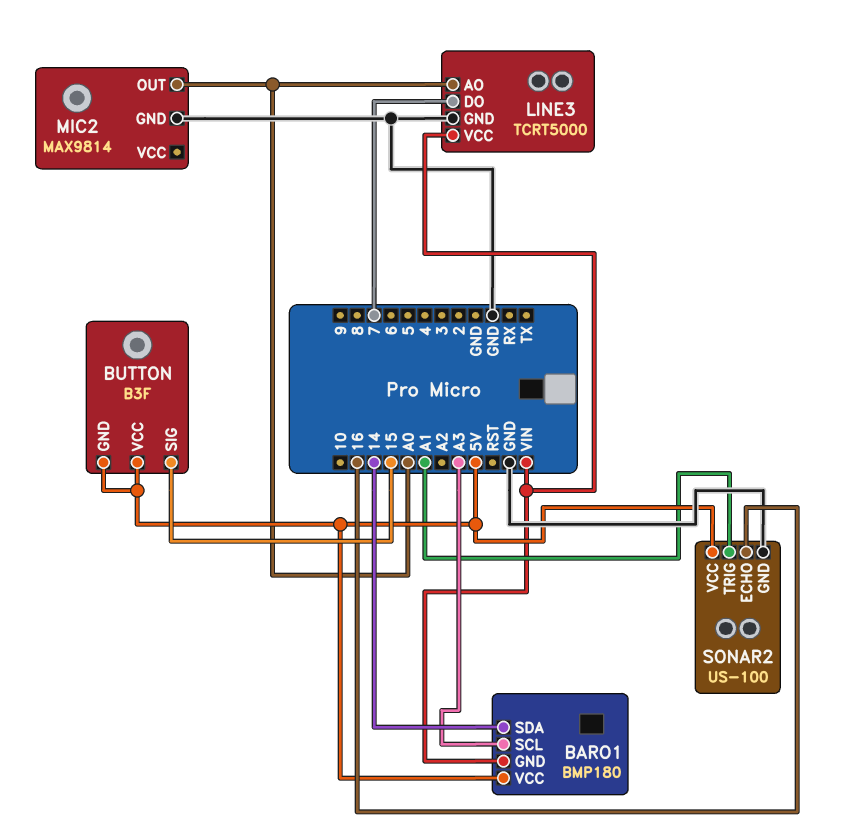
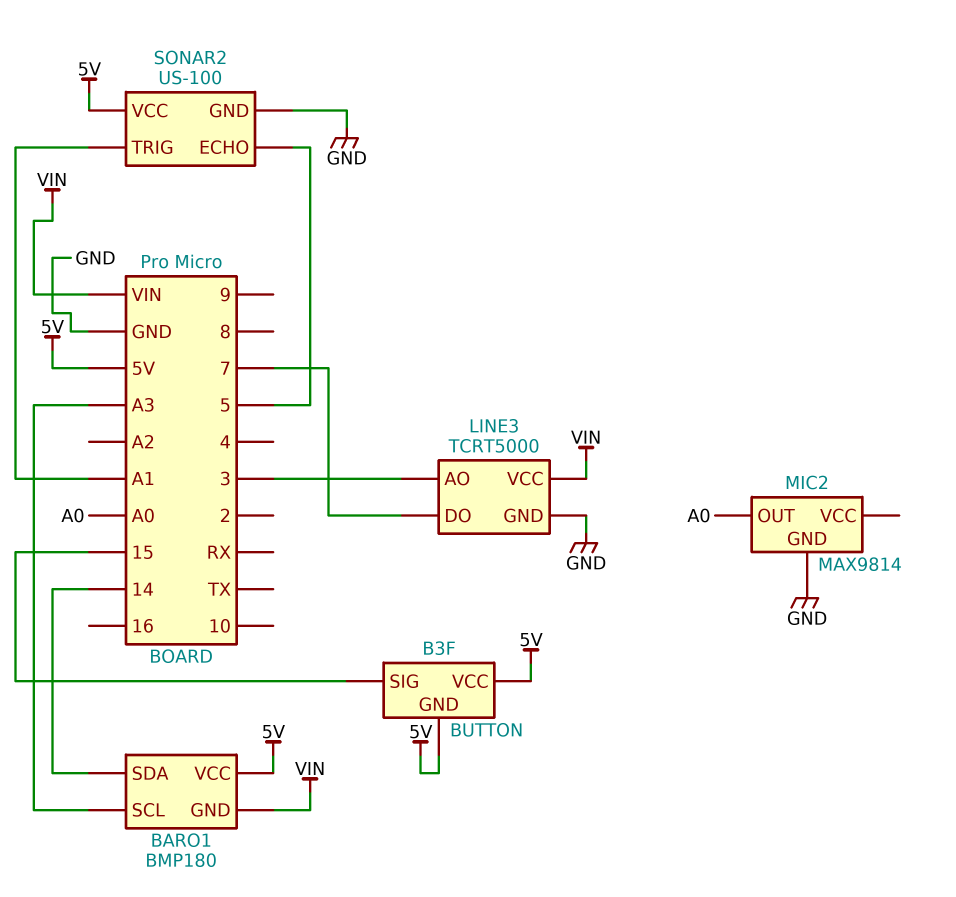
LINE3 pin AO: A0 -> 3
SONAR2 pin ECHO: 16 -> 5

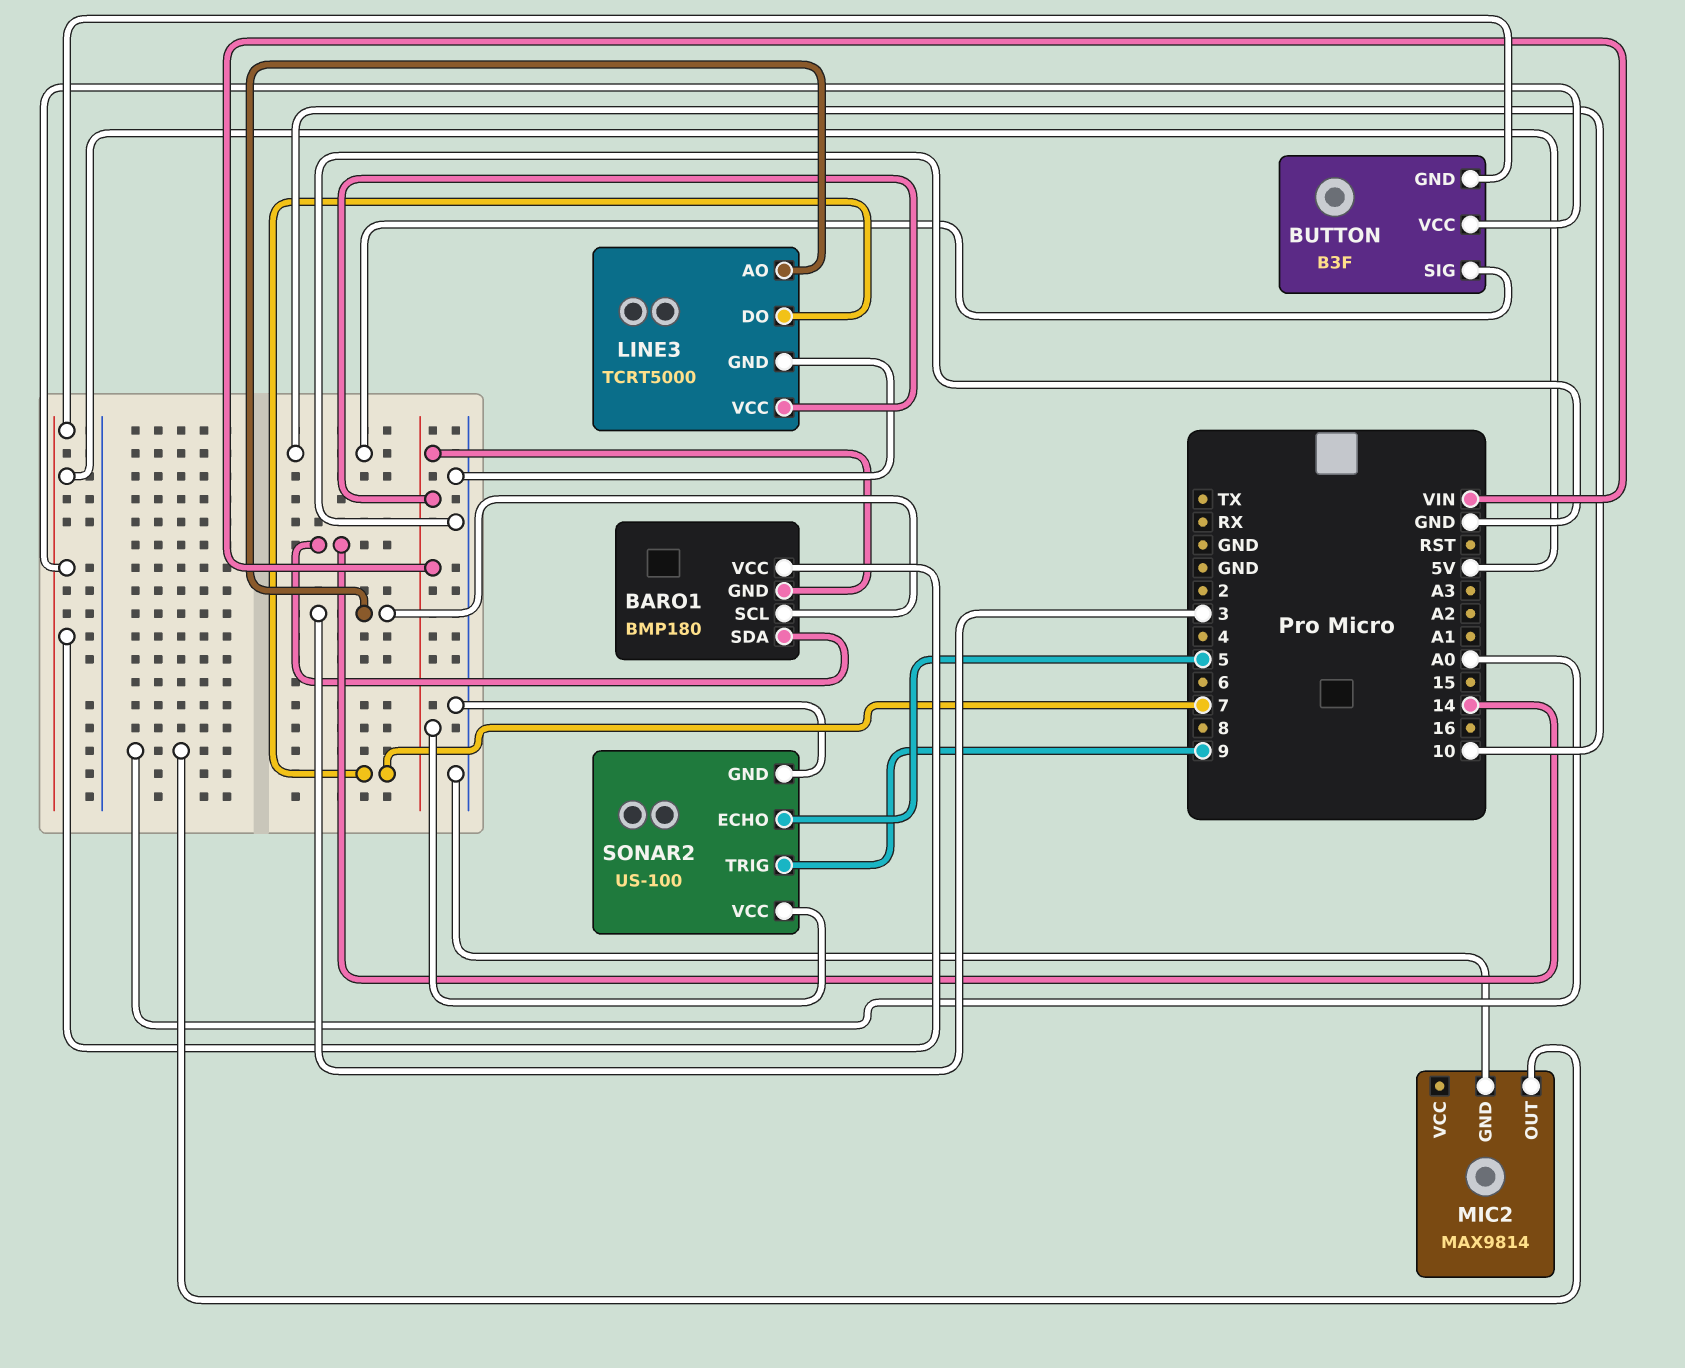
BARO1 pin SCL: A3 -> 3
BUTTON pin SIG: 15 -> 10
SONAR2 pin TRIG: A1 -> 9
SONAR2 pin VCC: 5V -> VIN

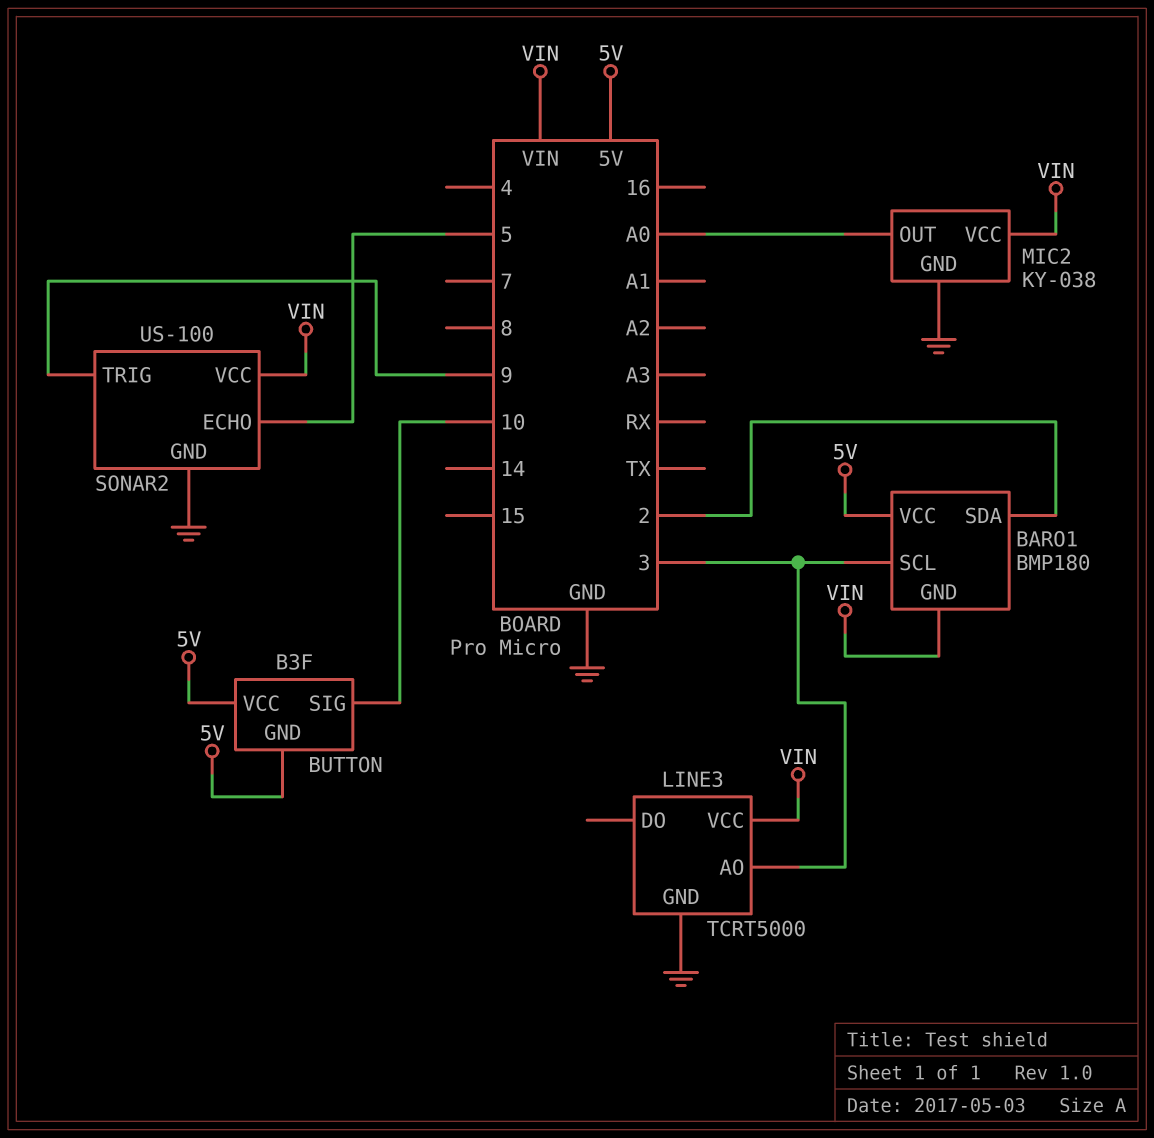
BARO1 pin SDA: 14 -> 2
LINE3 pin DO: 7 -> none
MIC2: MAX9814 -> KY-038
MIC2 pin VCC: none -> VIN

